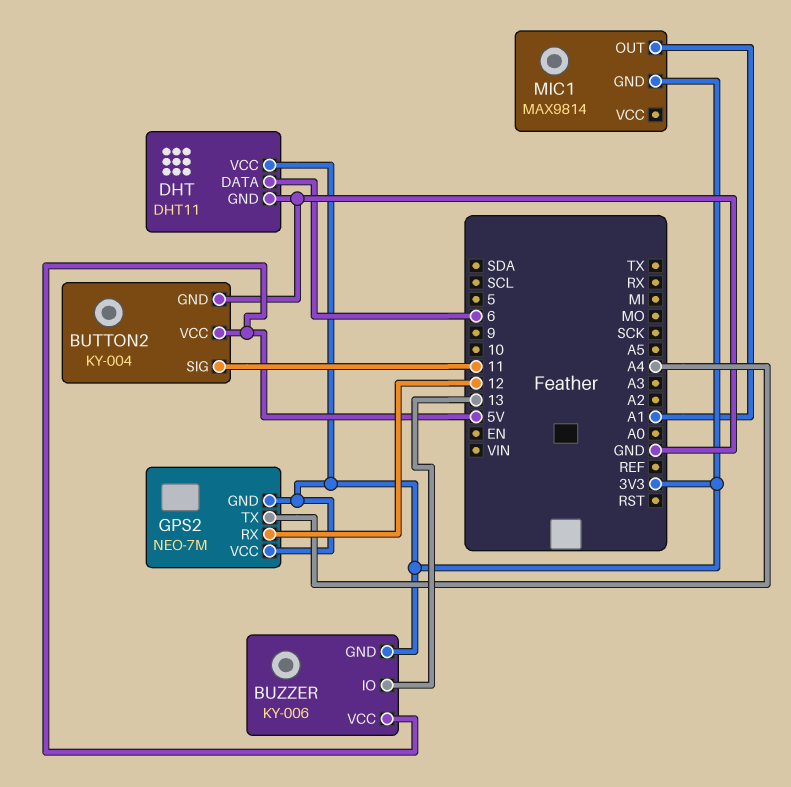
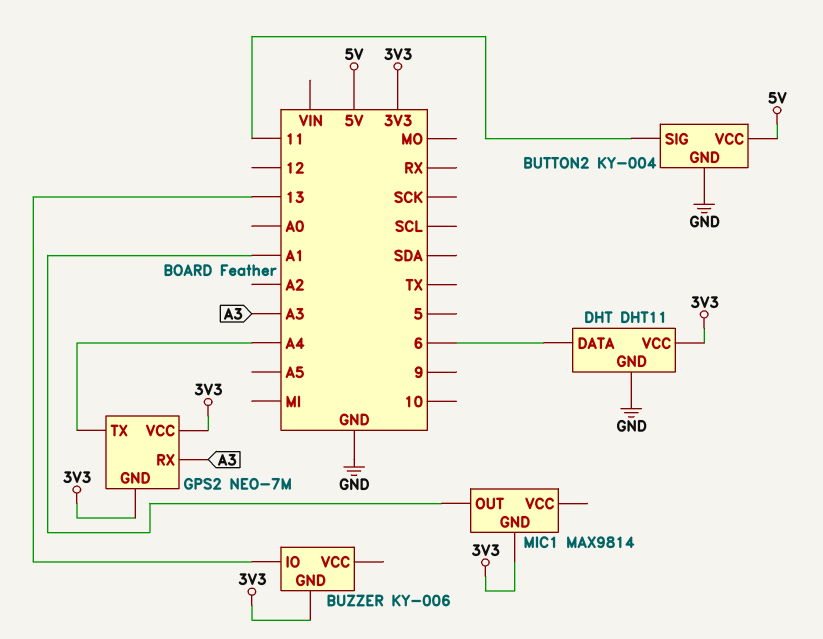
BUZZER pin VCC: 5V -> none
GPS2 pin RX: 12 -> A3

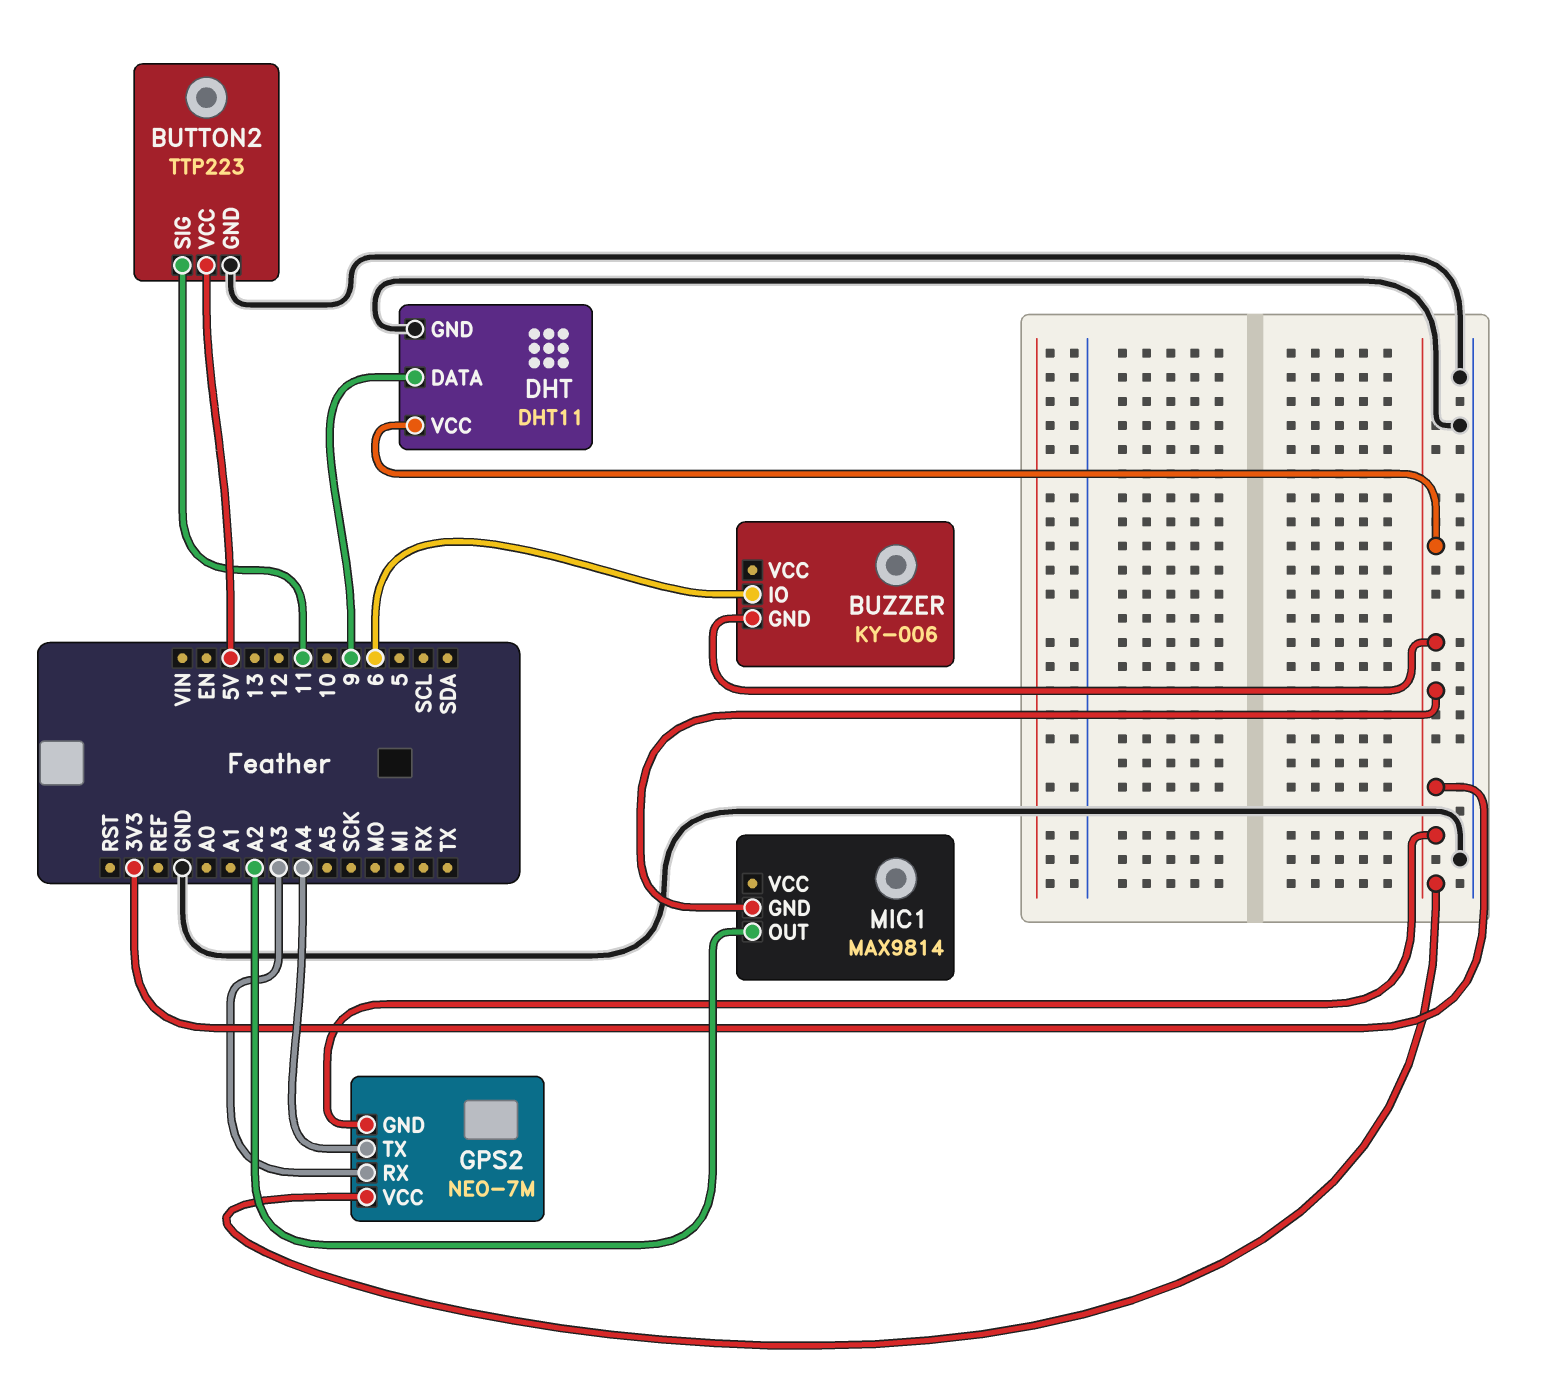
BUTTON2: KY-004 -> TTP223
BUZZER pin IO: 13 -> 6
DHT pin DATA: 6 -> 9
MIC1 pin OUT: A1 -> A2

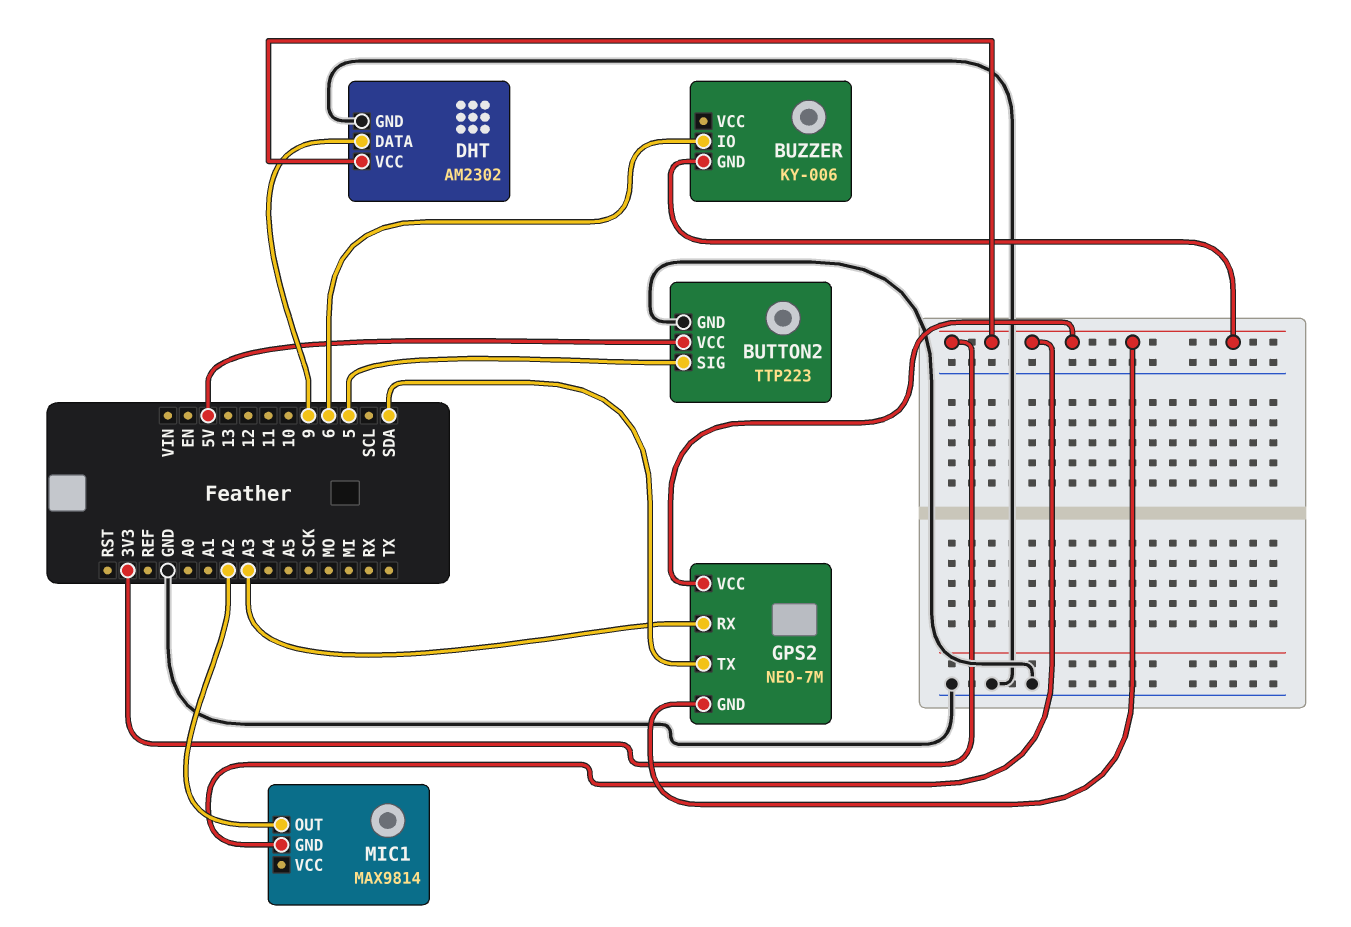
BUTTON2 pin SIG: 11 -> 5
DHT: DHT11 -> AM2302
GPS2 pin TX: A4 -> SDA

